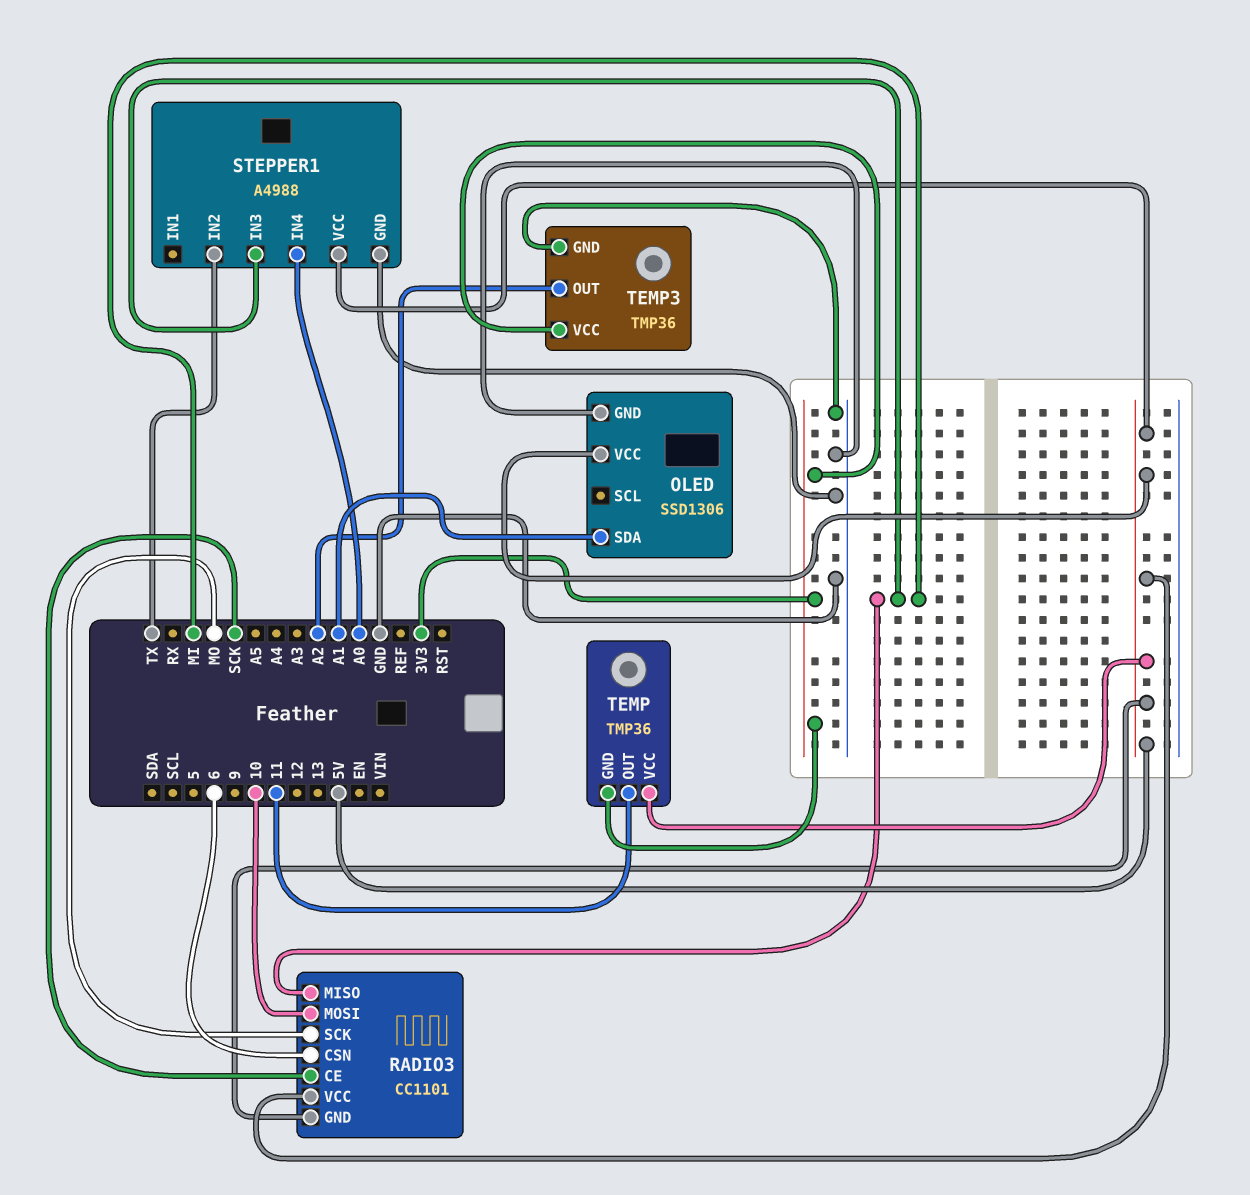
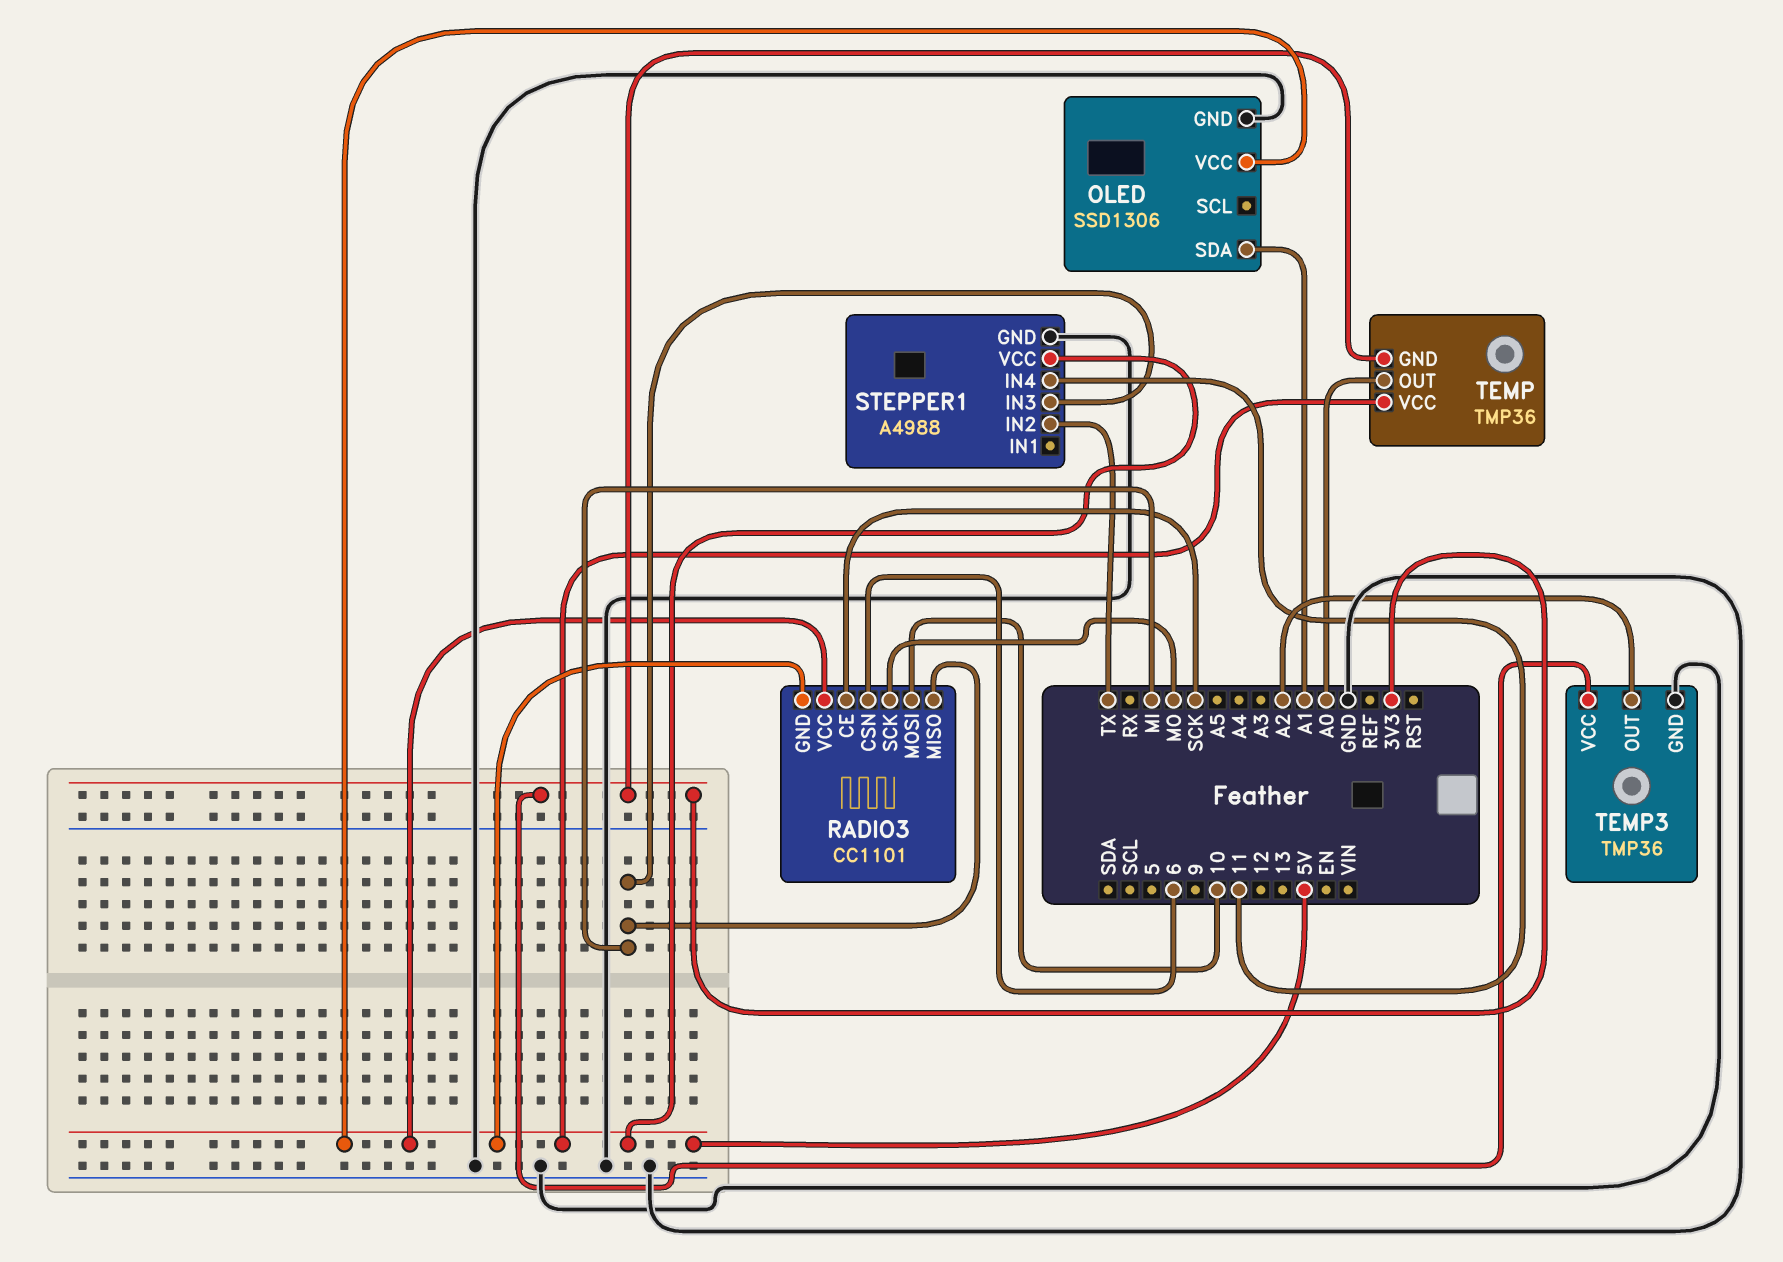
STEPPER1 pin IN4: A0 -> 11
TEMP pin OUT: 11 -> A0

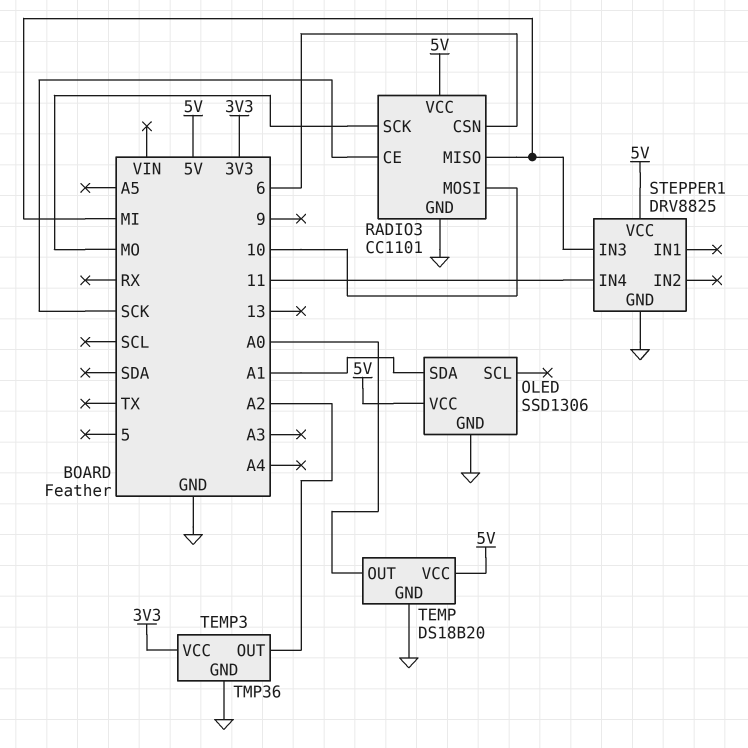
RADIO3 pin GND: 5V -> GND
STEPPER1: A4988 -> DRV8825
STEPPER1 pin IN2: TX -> none
TEMP: TMP36 -> DS18B20
TEMP pin GND: 3V3 -> GND

